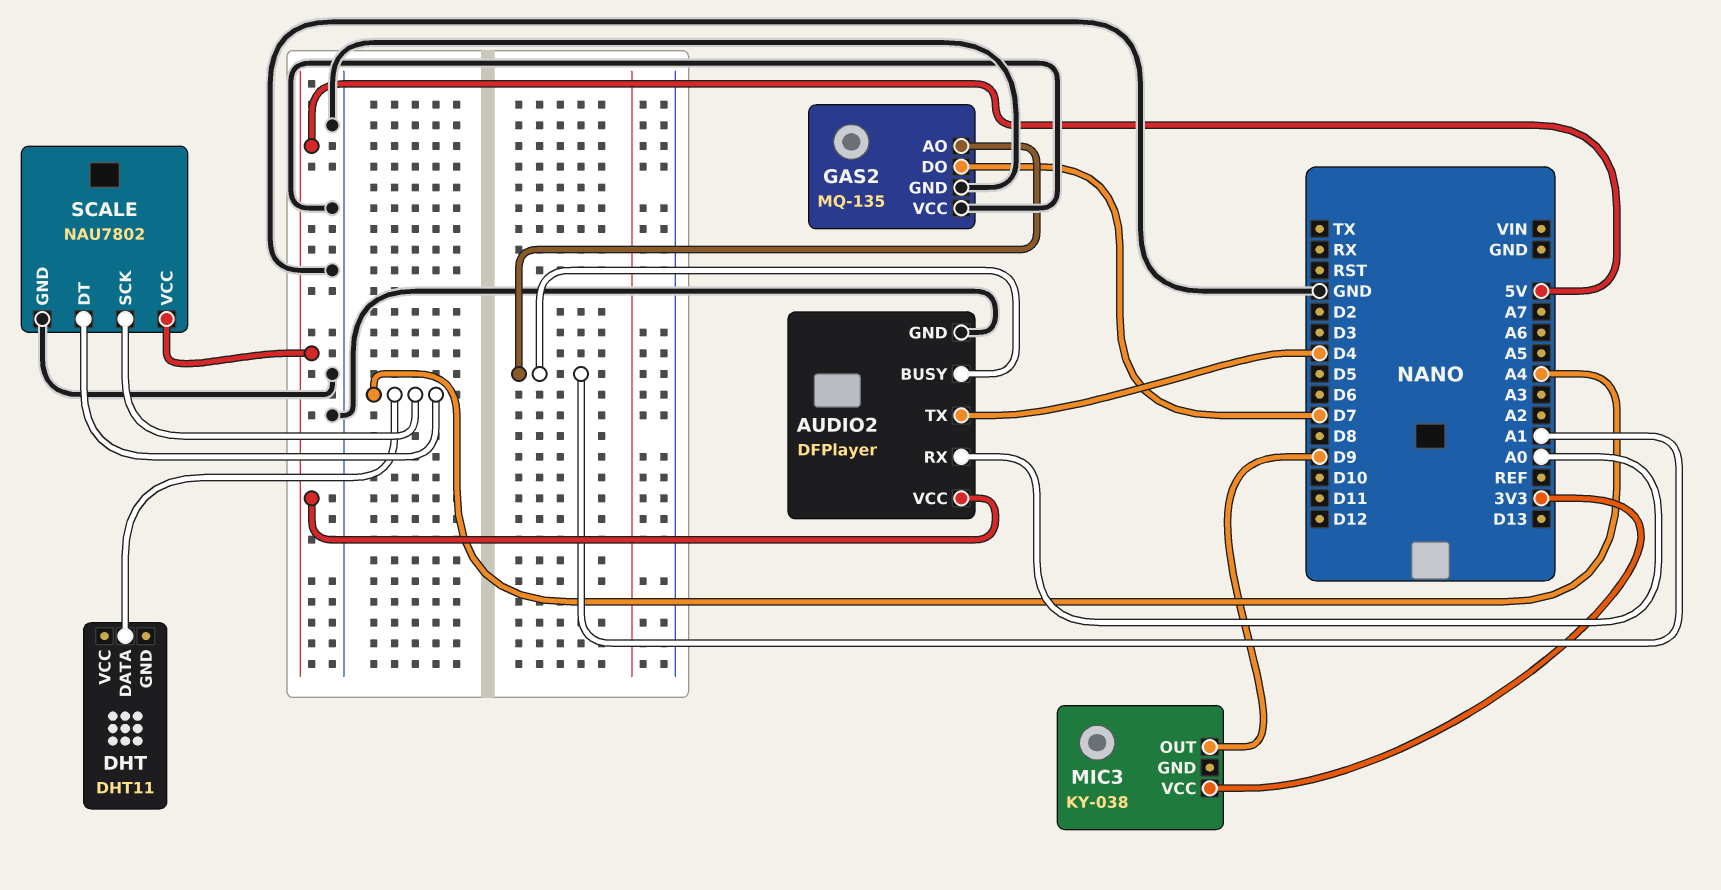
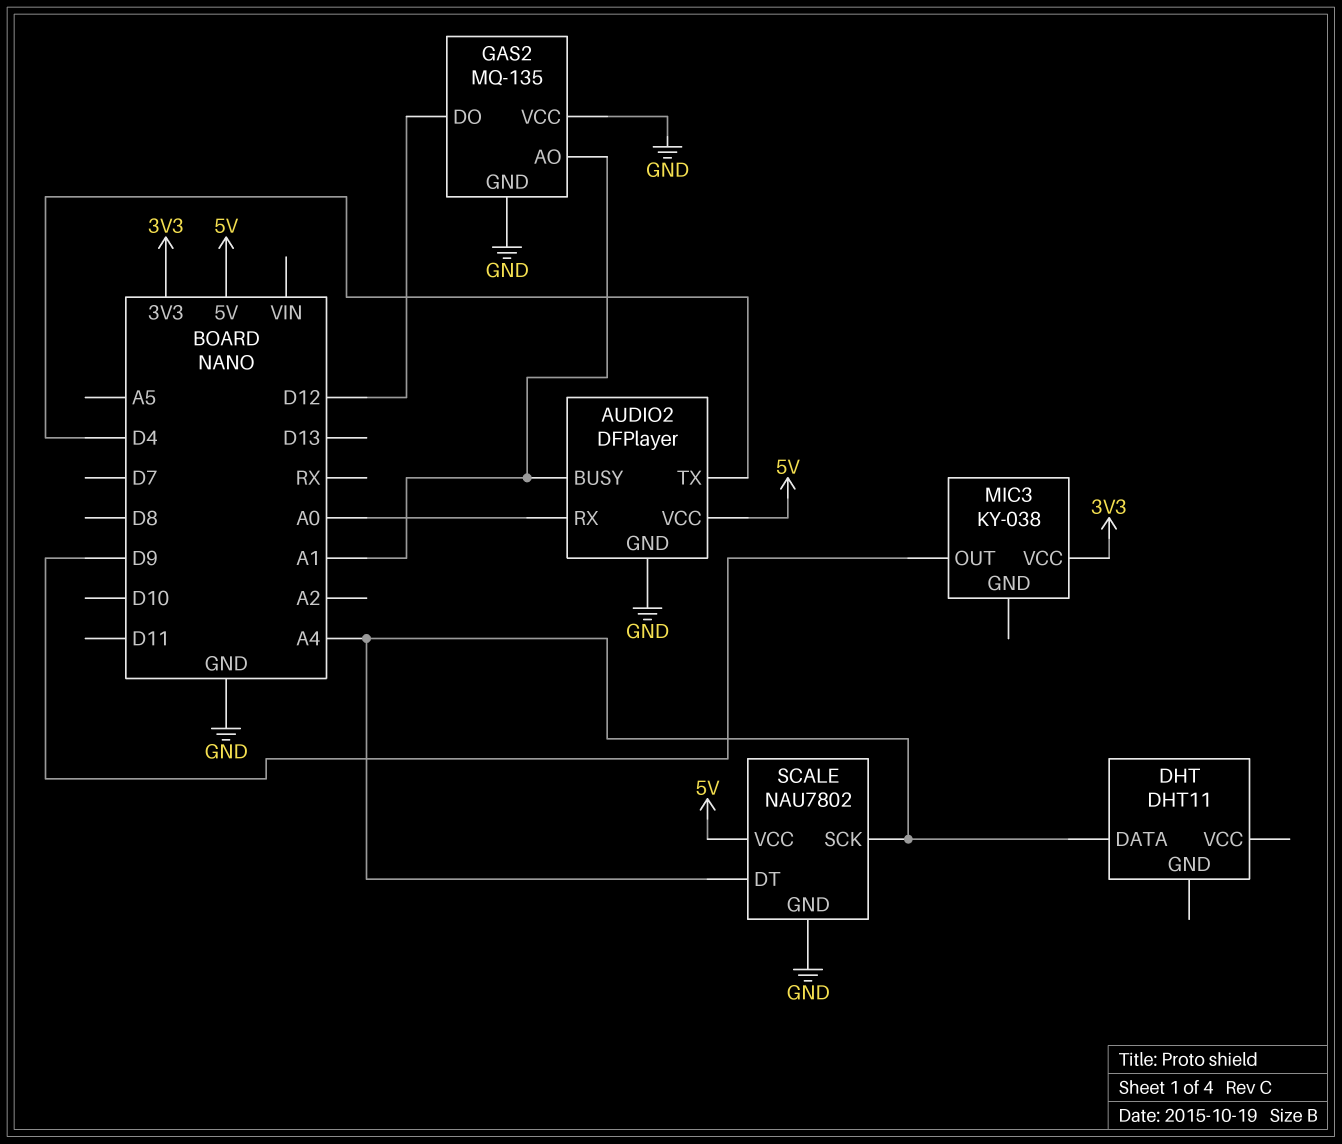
GAS2 pin DO: D7 -> D12

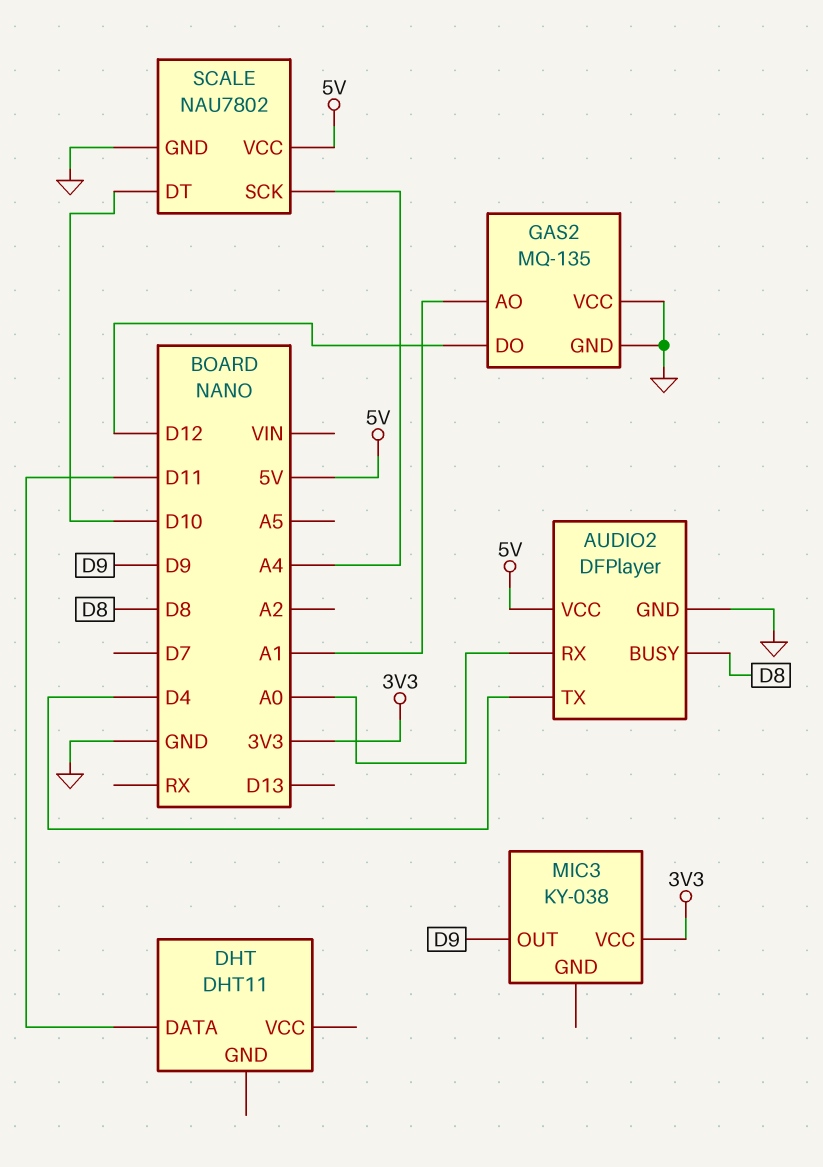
AUDIO2 pin BUSY: A1 -> D8
DHT pin DATA: A4 -> D11
SCALE pin DT: A4 -> D10

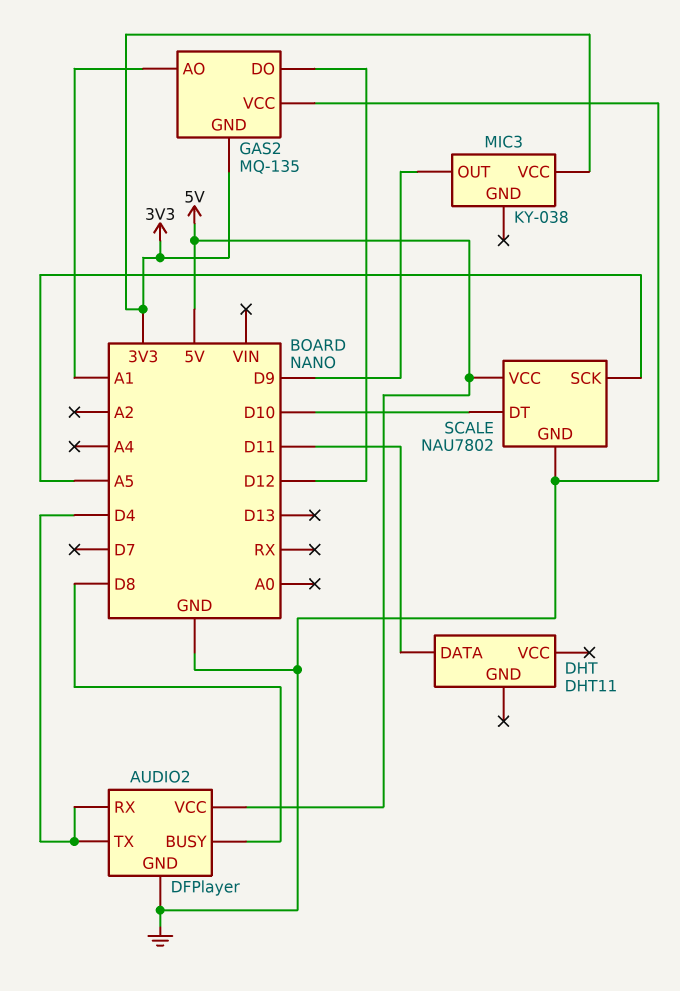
AUDIO2 pin RX: A0 -> D4
GAS2 pin GND: GND -> 3V3
SCALE pin SCK: A4 -> A5

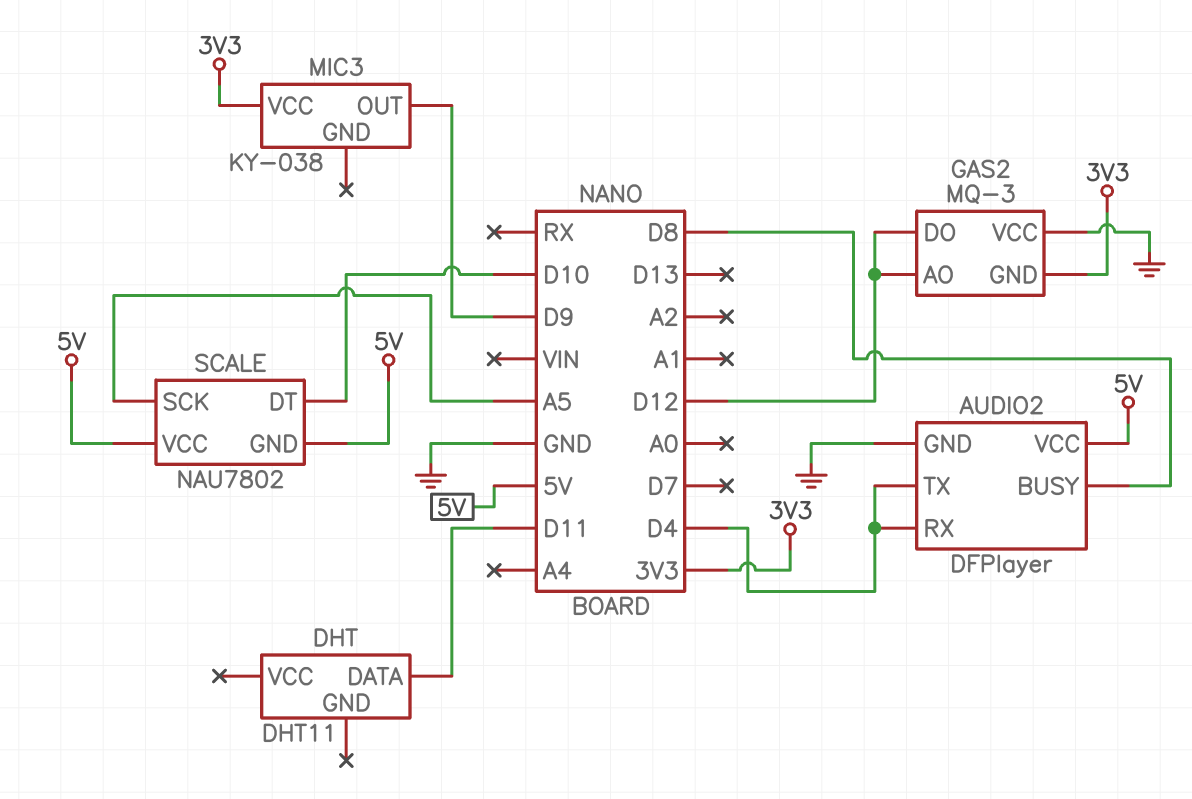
GAS2: MQ-135 -> MQ-3
GAS2 pin AO: A1 -> D12
SCALE pin GND: GND -> 5V

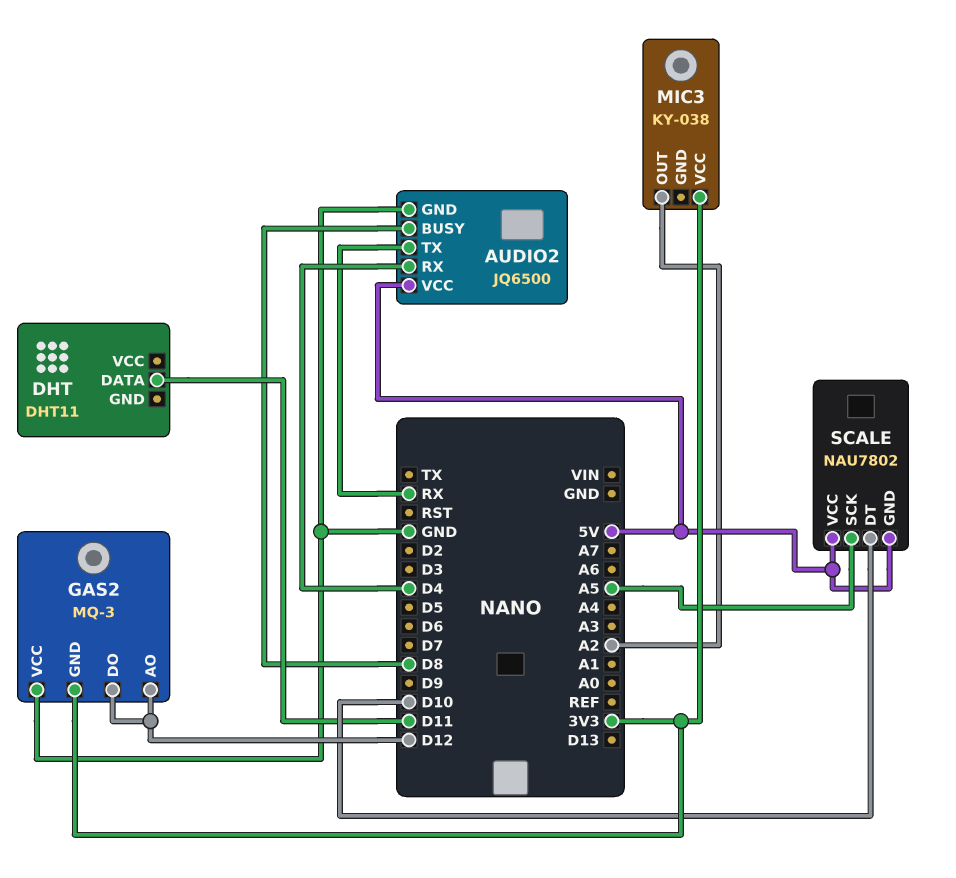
AUDIO2: DFPlayer -> JQ6500
AUDIO2 pin TX: D4 -> RX
MIC3 pin OUT: D9 -> A2

